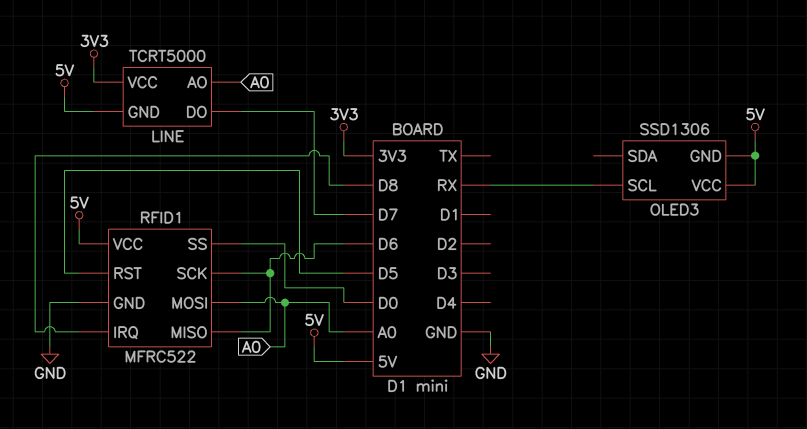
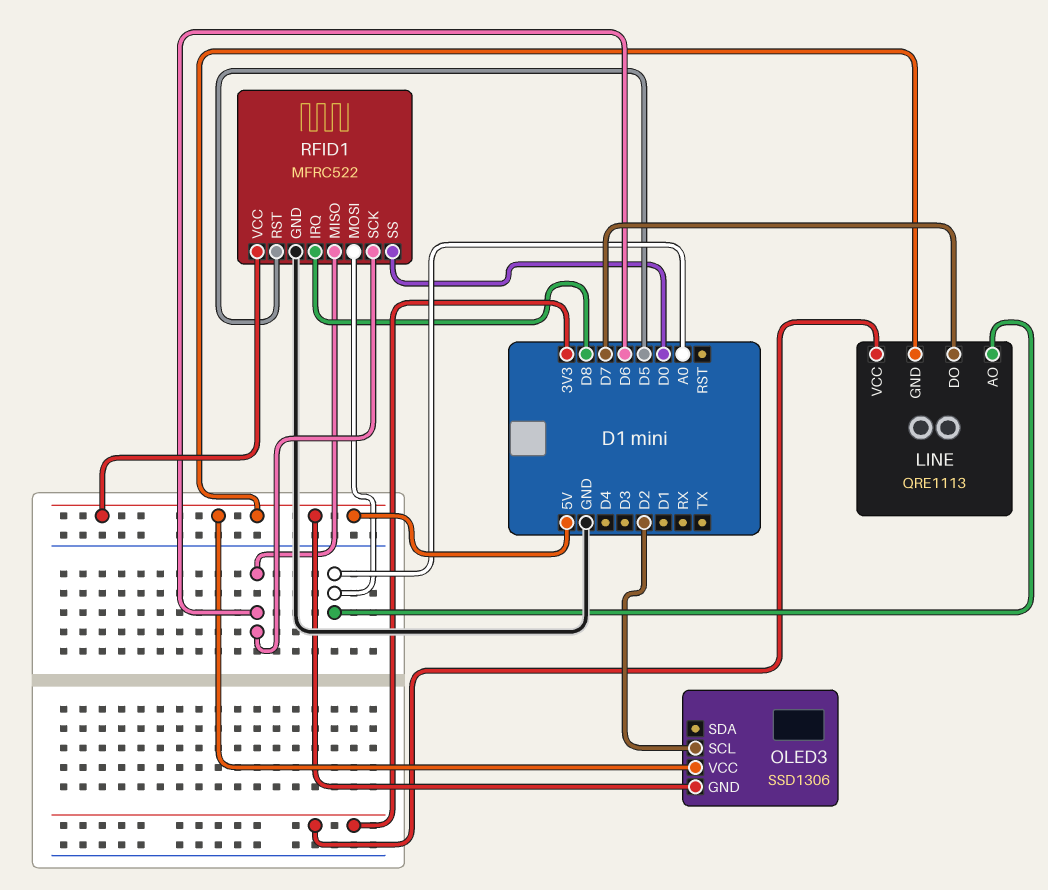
LINE: TCRT5000 -> QRE1113
OLED3 pin SCL: RX -> D2

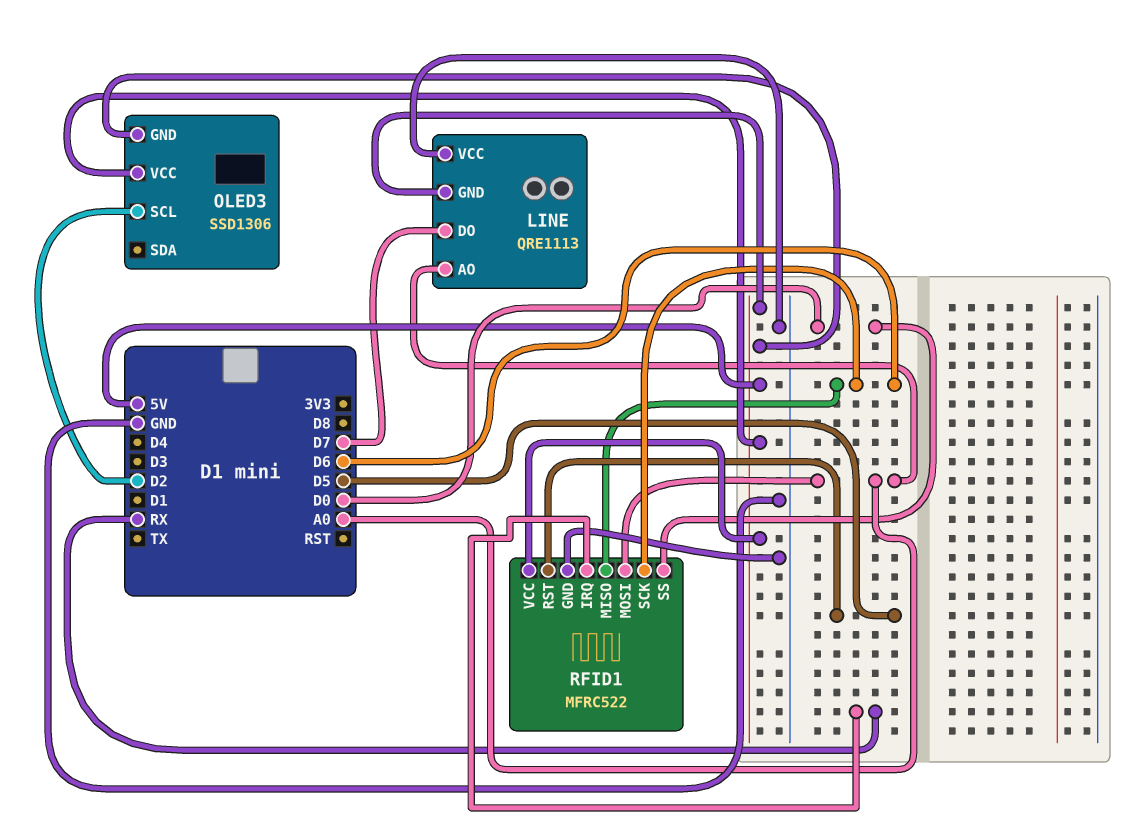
LINE pin VCC: 3V3 -> GND
RFID1 pin IRQ: D8 -> RX

